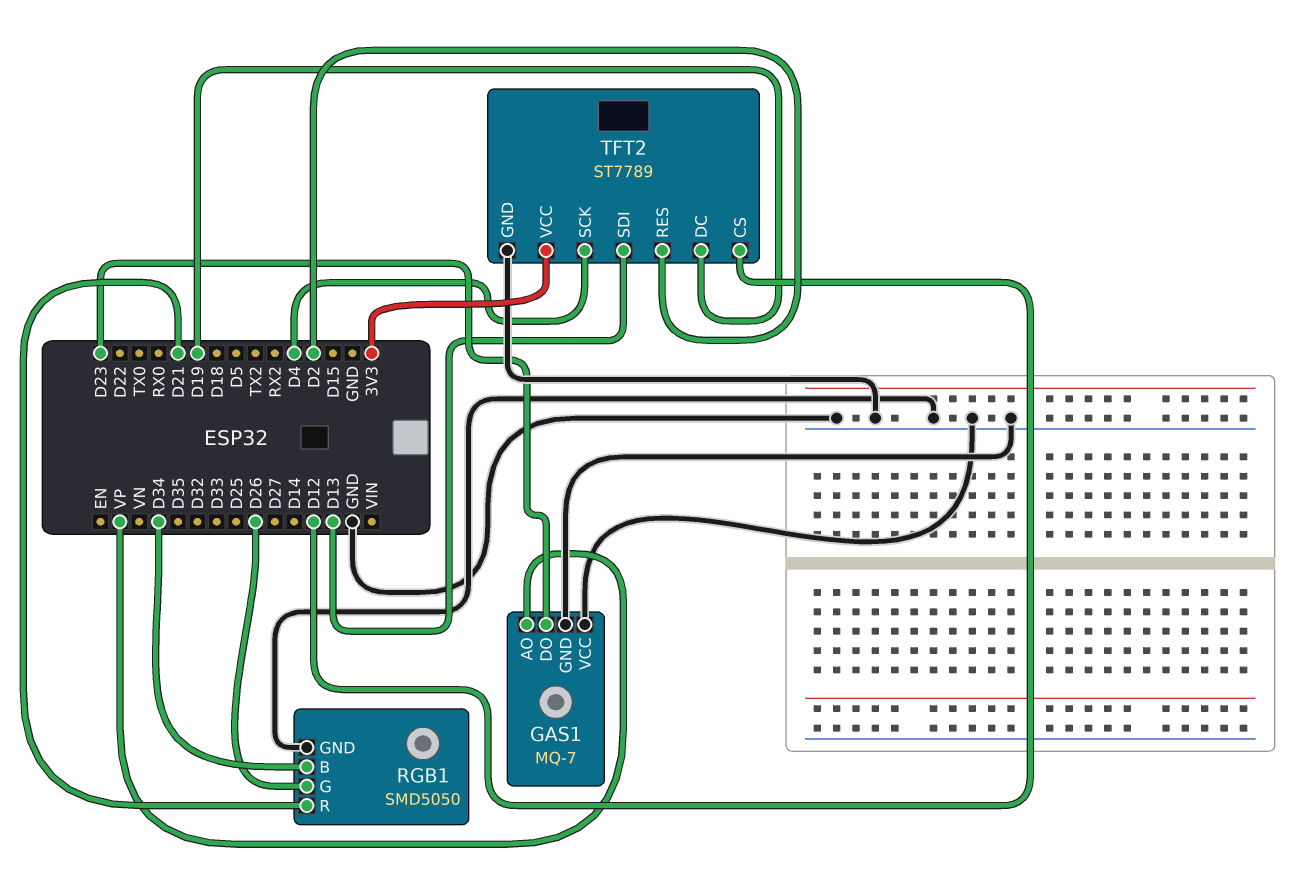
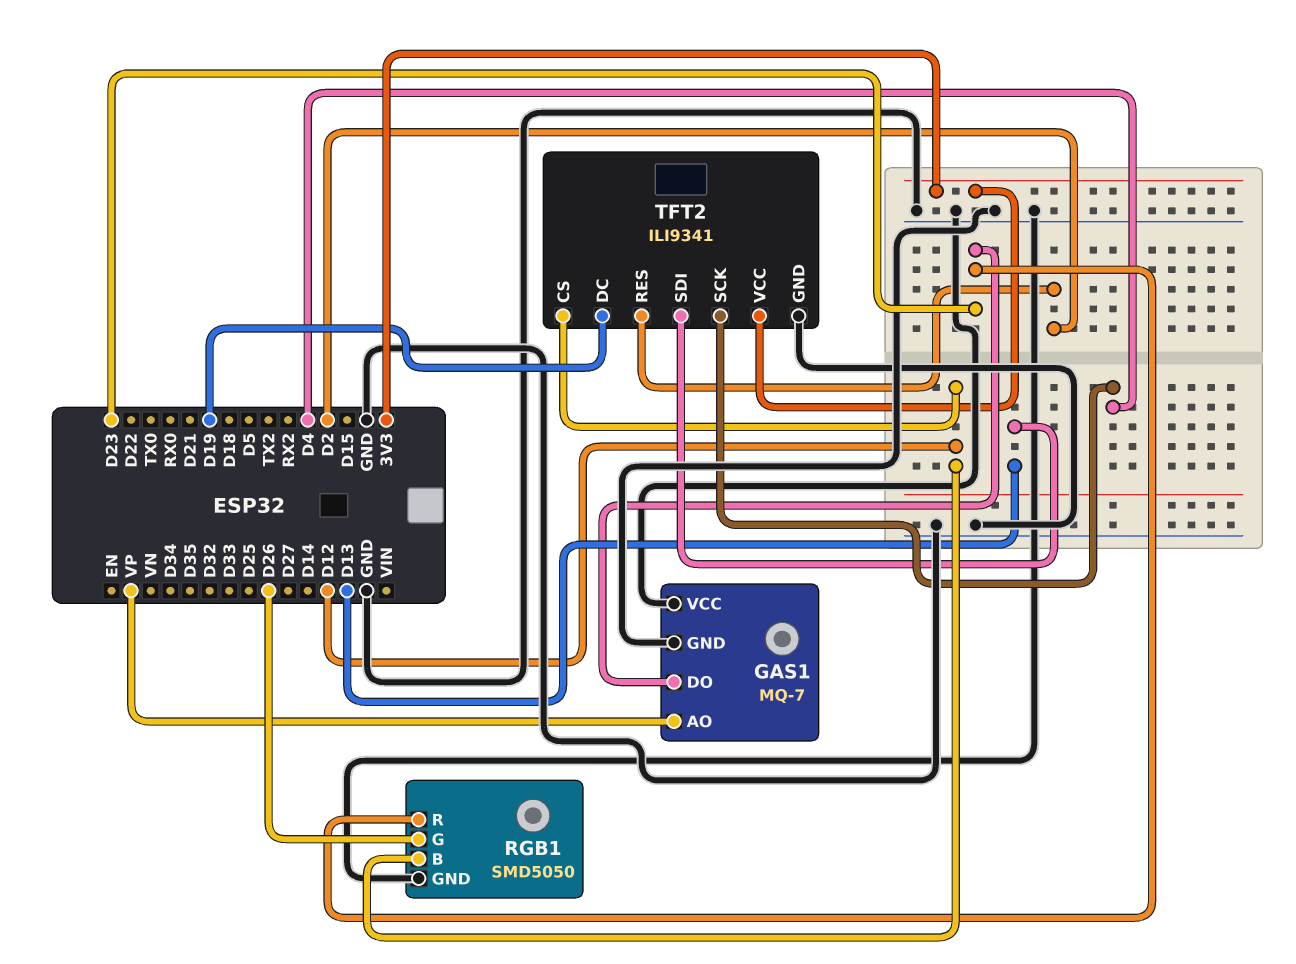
RGB1 pin B: D34 -> D12
RGB1 pin R: D21 -> D23
TFT2: ST7789 -> ILI9341

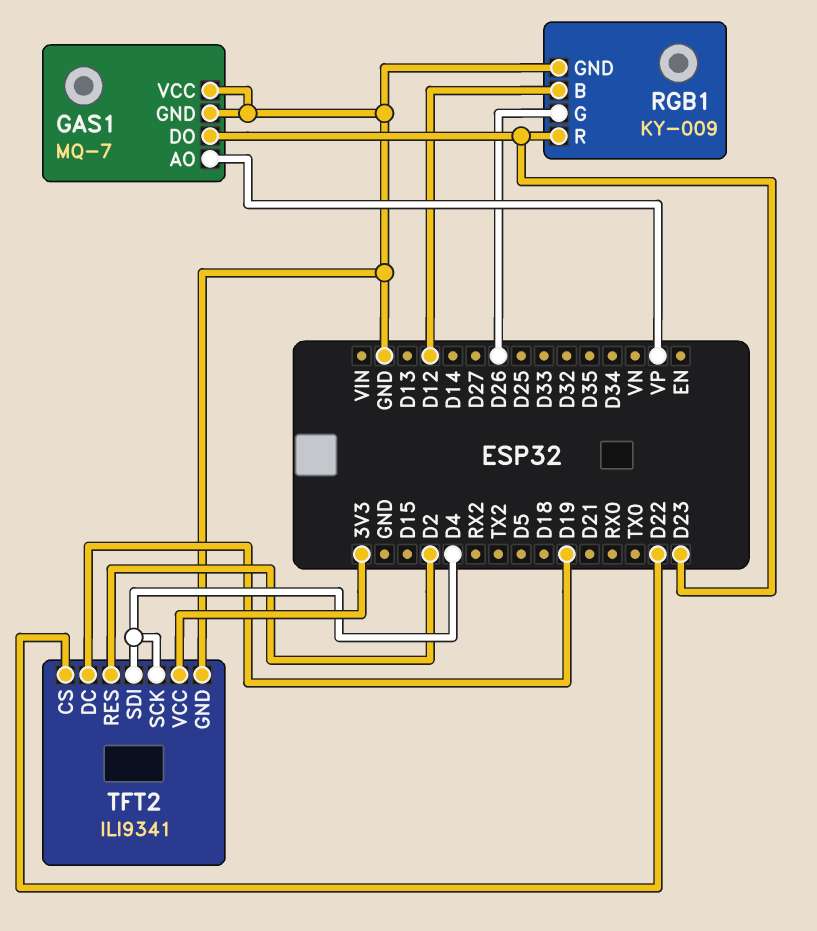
RGB1: SMD5050 -> KY-009
TFT2 pin CS: D12 -> D22
TFT2 pin SDI: D13 -> D4

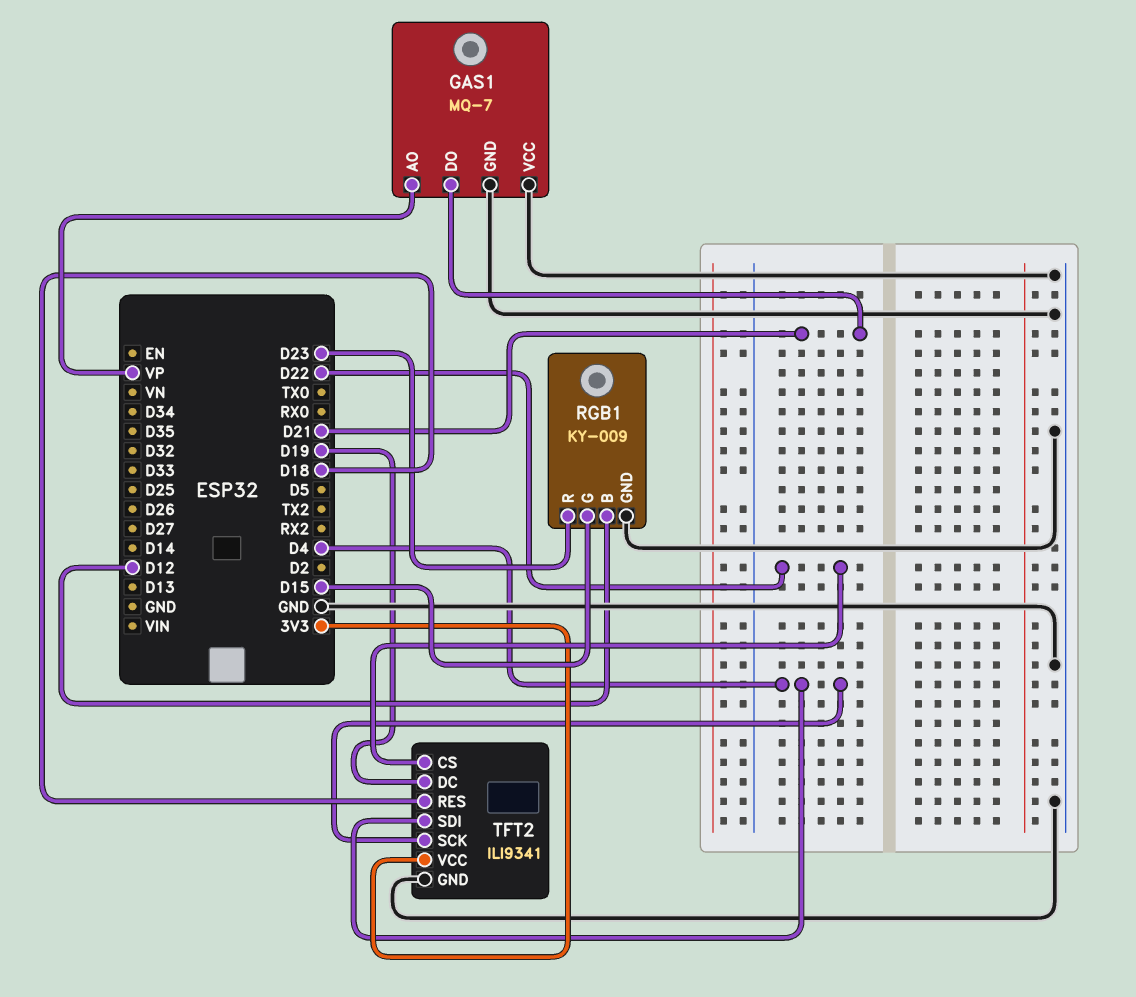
GAS1 pin DO: D23 -> D21
RGB1 pin G: D26 -> D15
TFT2 pin RES: D2 -> D18

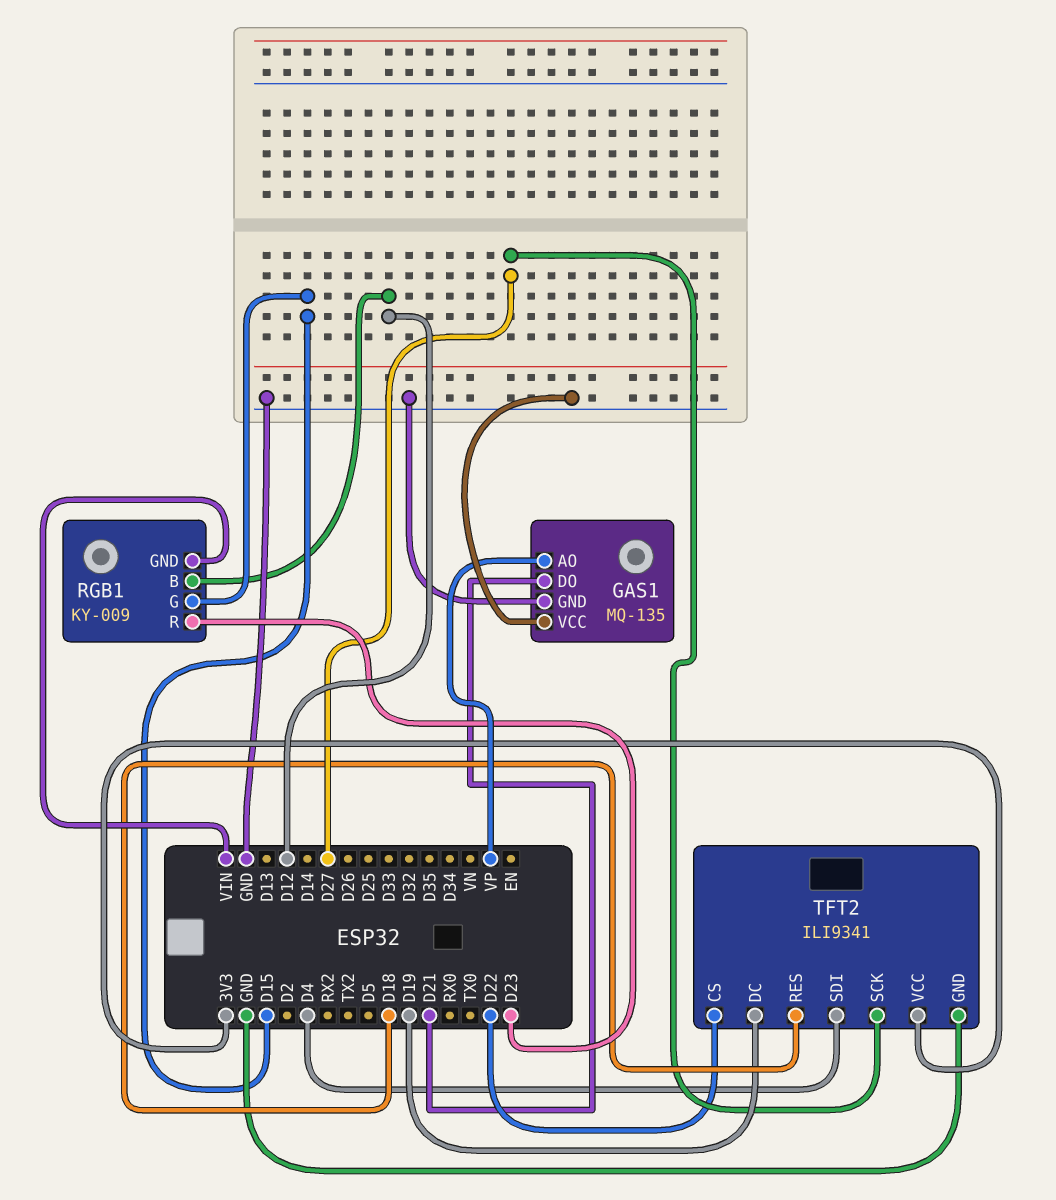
GAS1: MQ-7 -> MQ-135
RGB1 pin GND: GND -> VIN
TFT2 pin SCK: D4 -> D27

